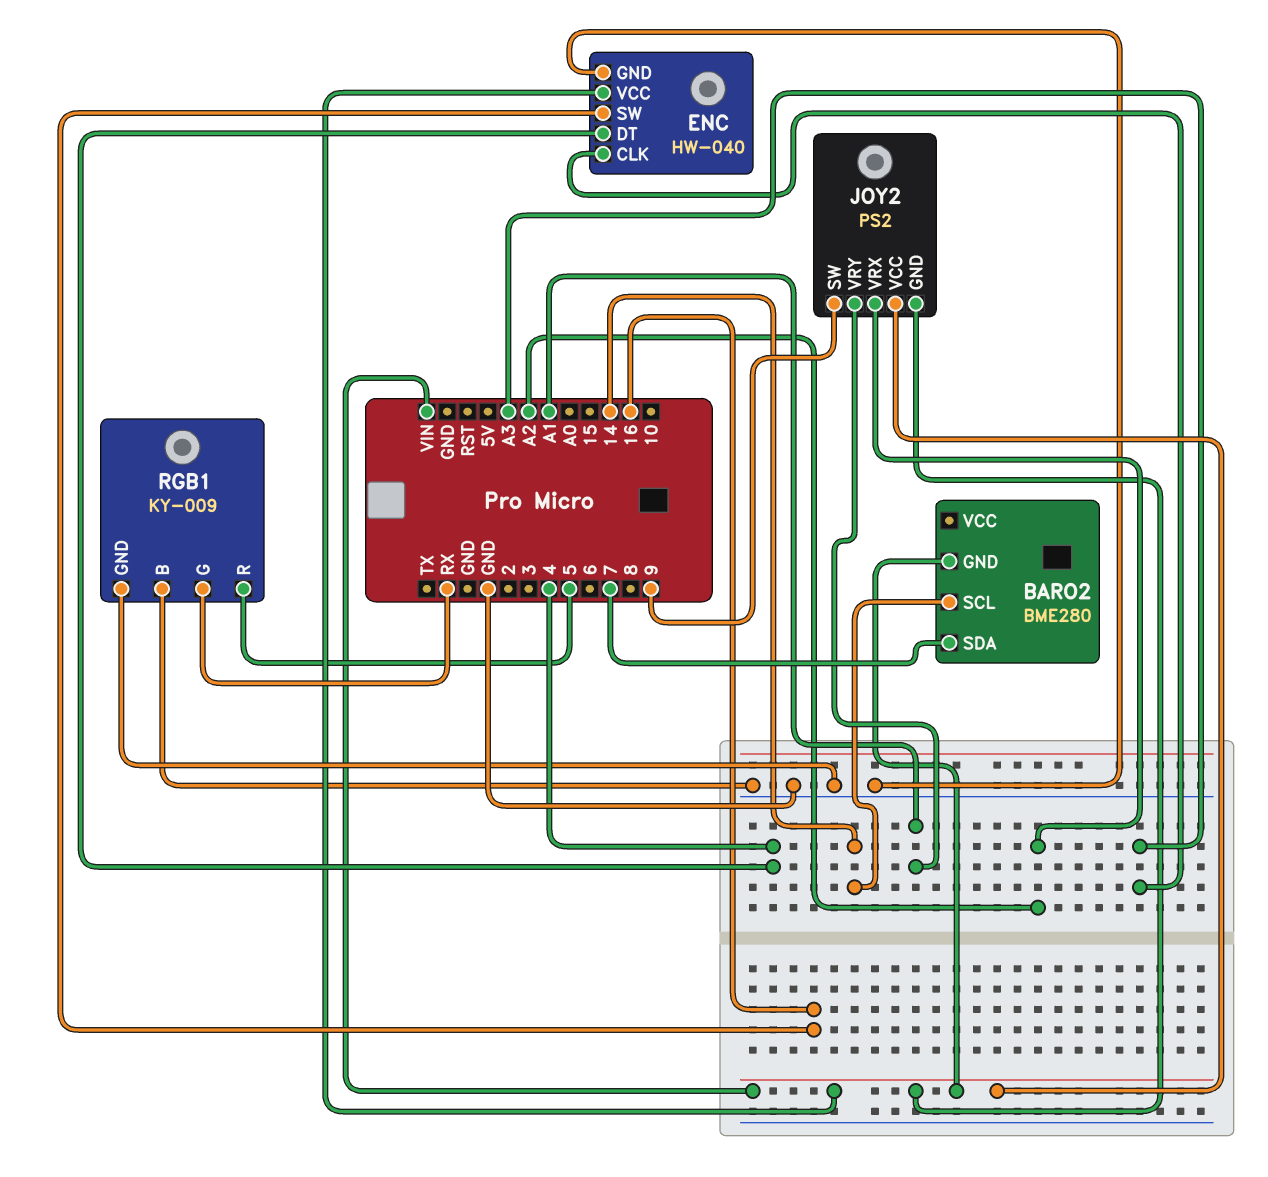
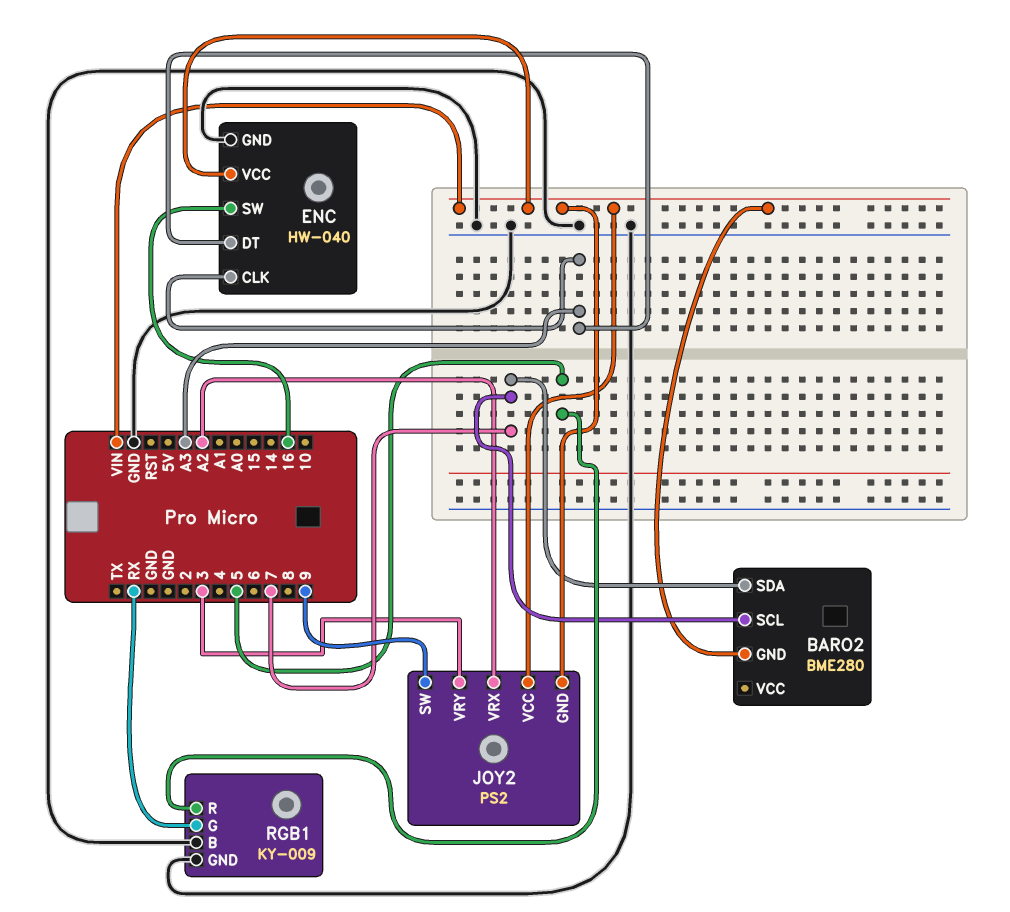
BARO2 pin SCL: 14 -> 7
ENC pin DT: 4 -> A3
JOY2 pin VRY: A1 -> 3

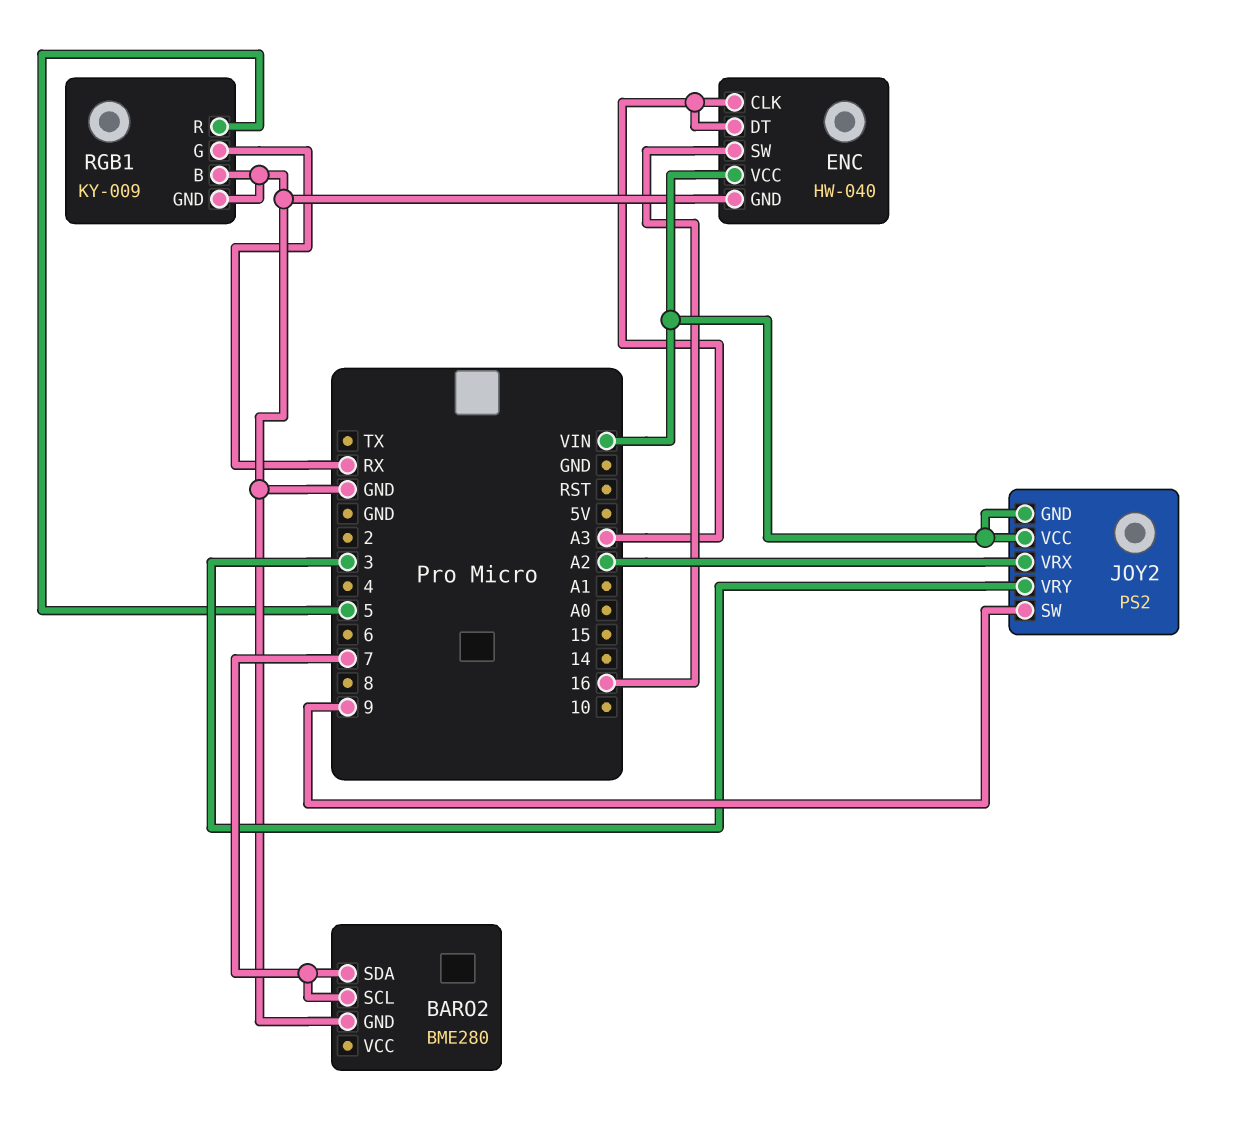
BARO2 pin GND: VIN -> GND

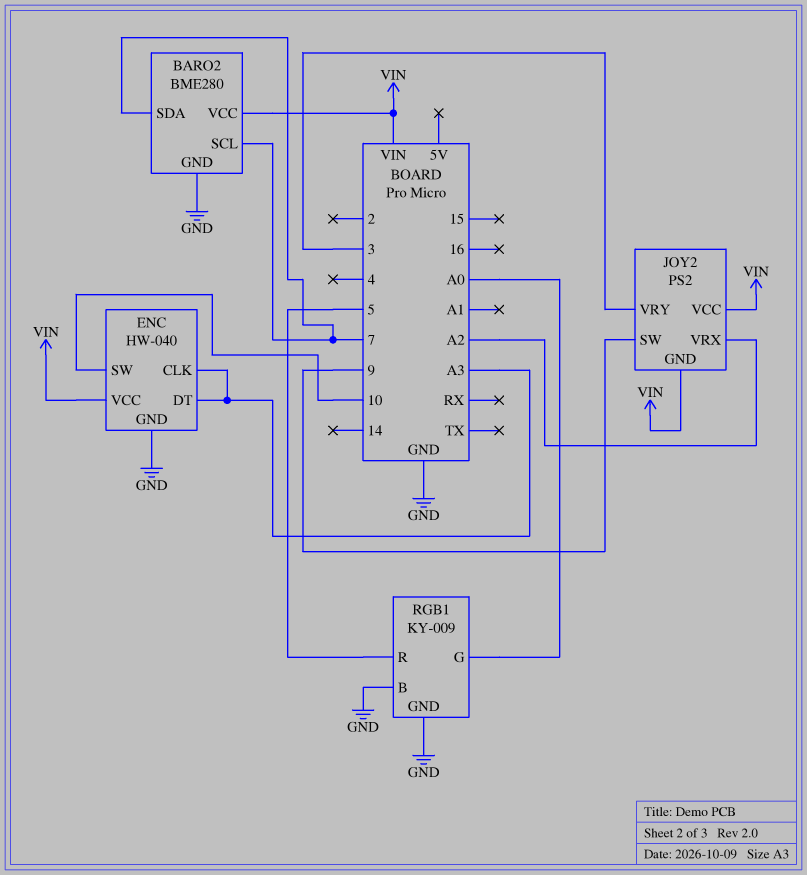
BARO2 pin VCC: none -> VIN
ENC pin SW: 16 -> 10
RGB1 pin G: RX -> A0

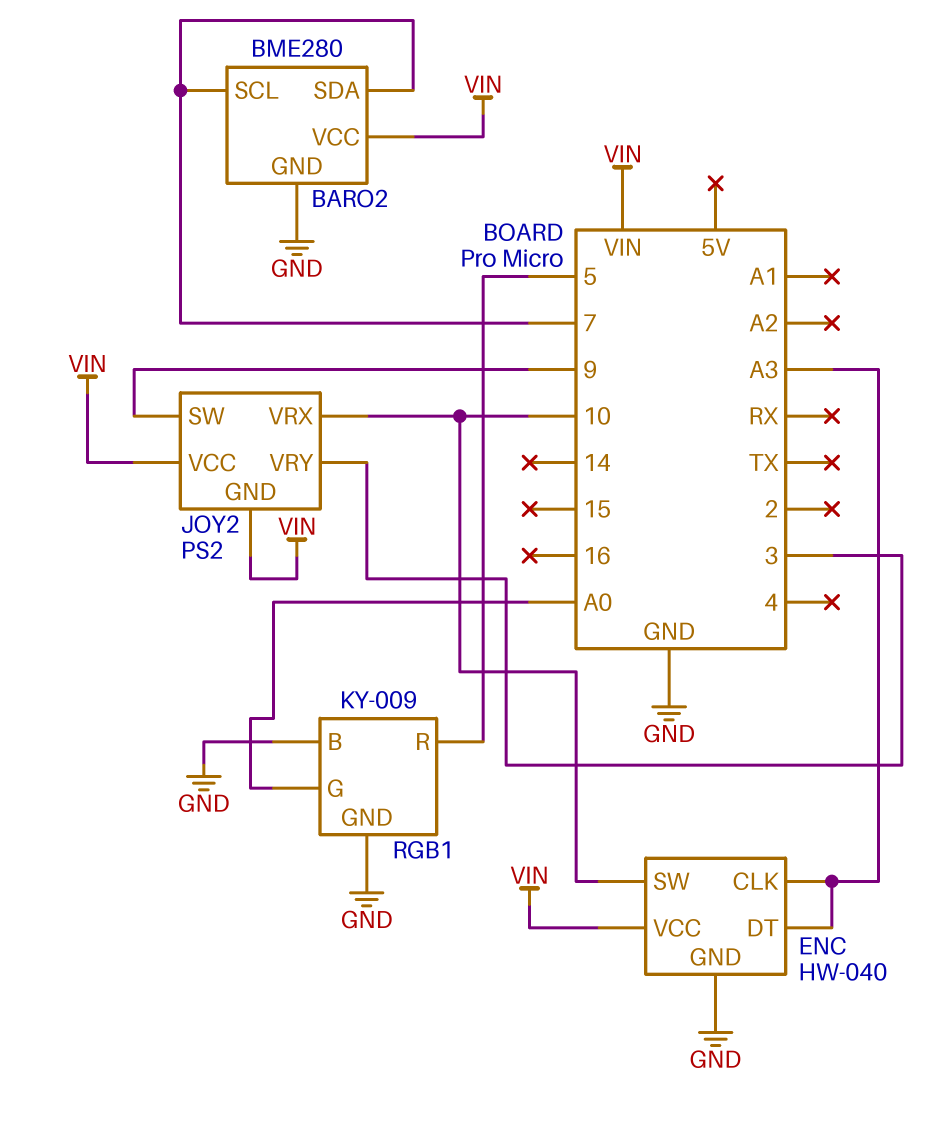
JOY2 pin VRX: A2 -> 10

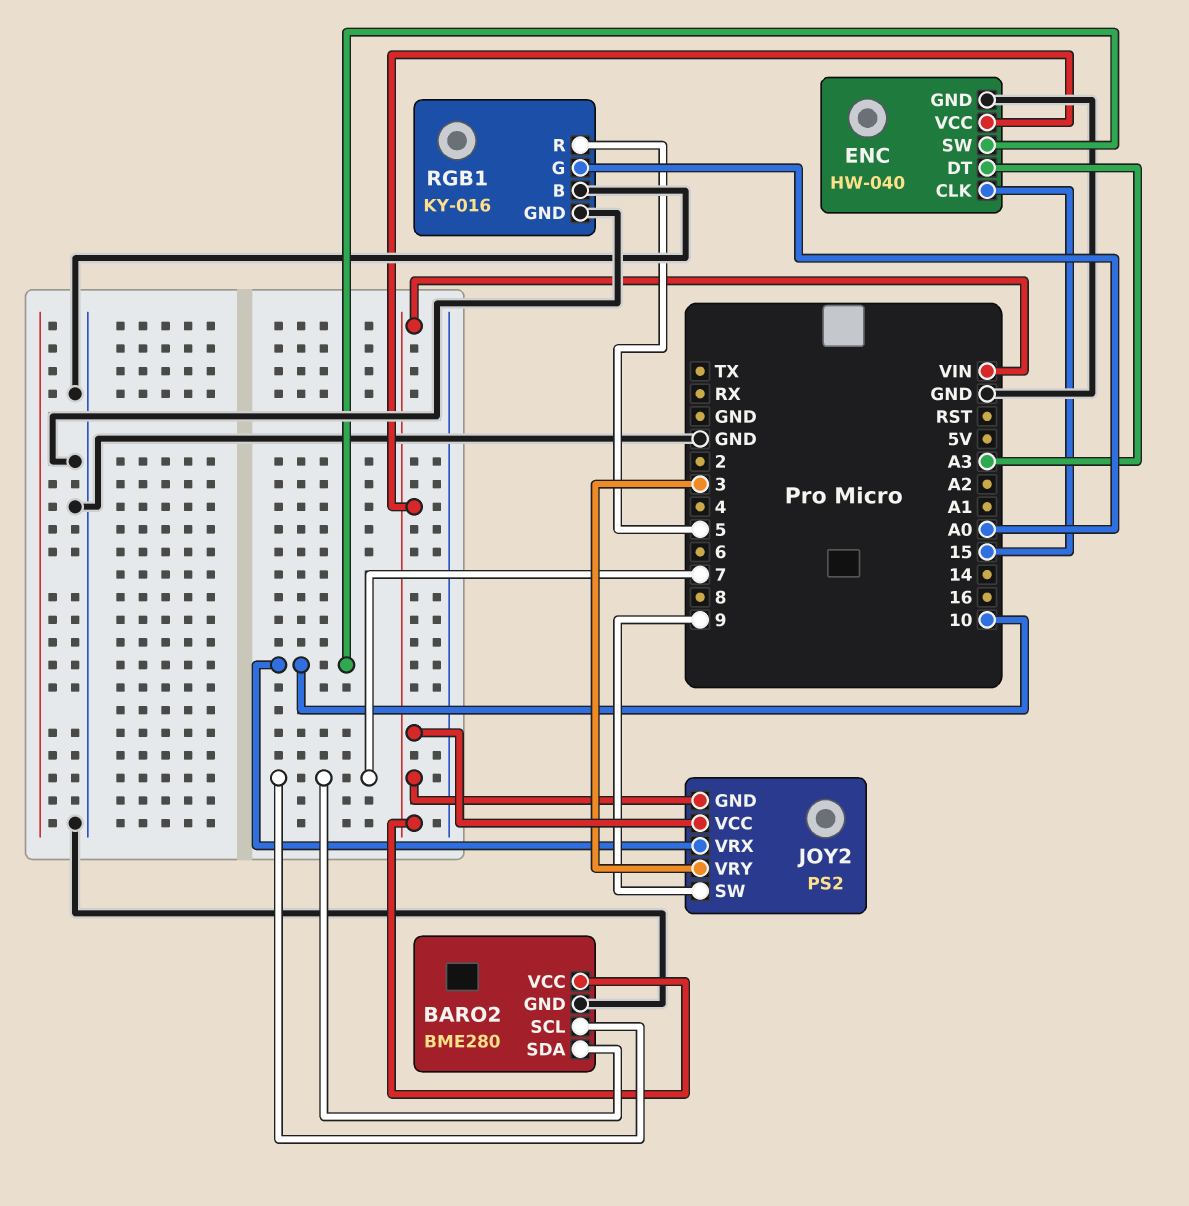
ENC pin CLK: A3 -> 15
RGB1: KY-009 -> KY-016

